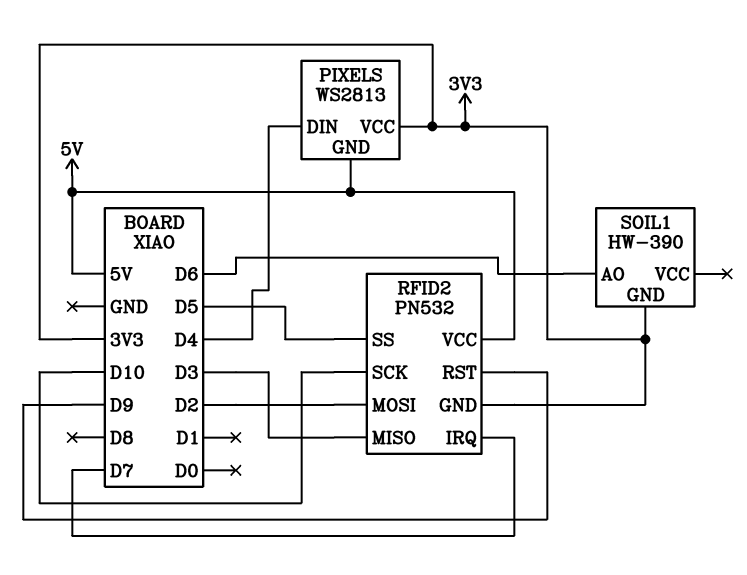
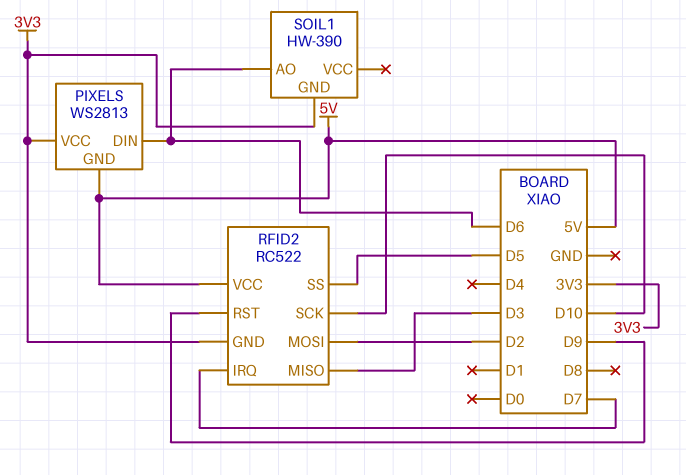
PIXELS pin DIN: D4 -> D6
RFID2: PN532 -> RC522

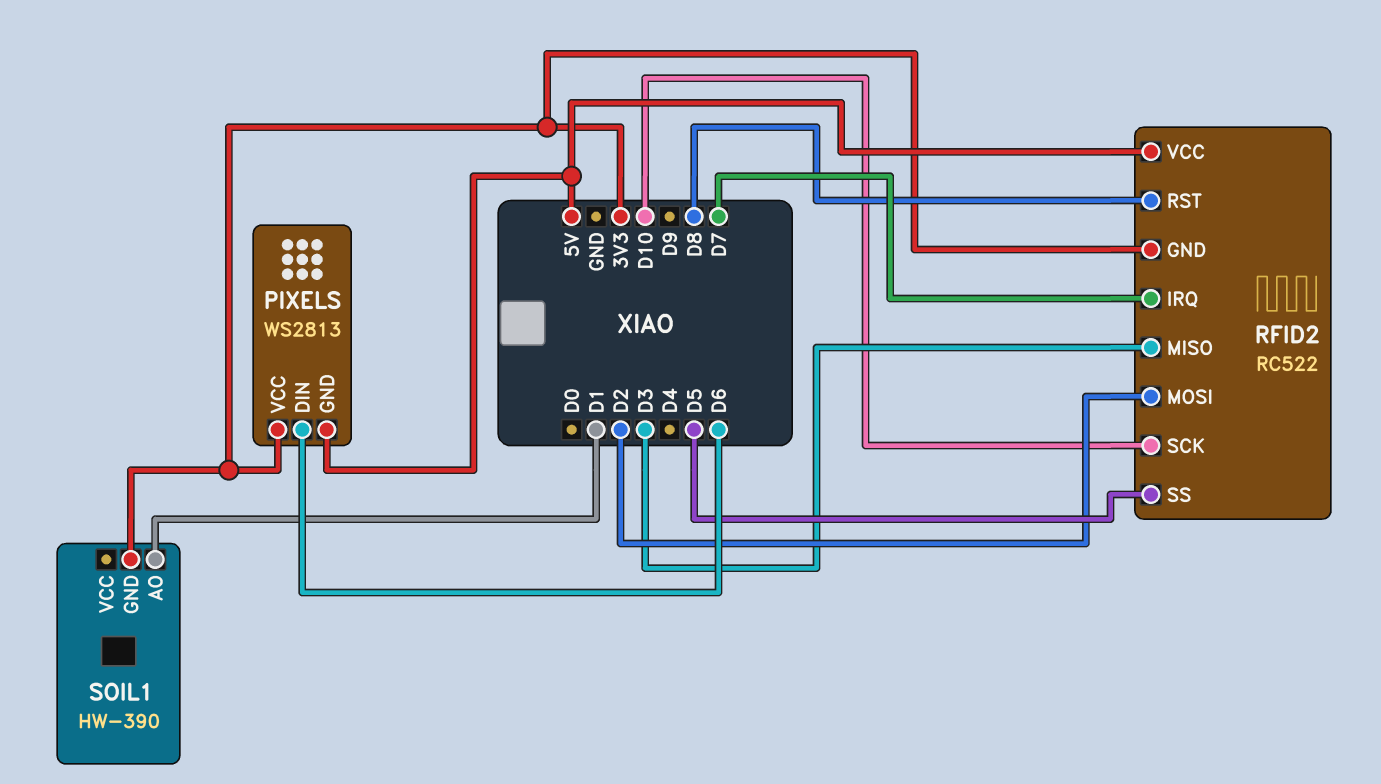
RFID2 pin RST: D9 -> D8
SOIL1 pin AO: D6 -> D1

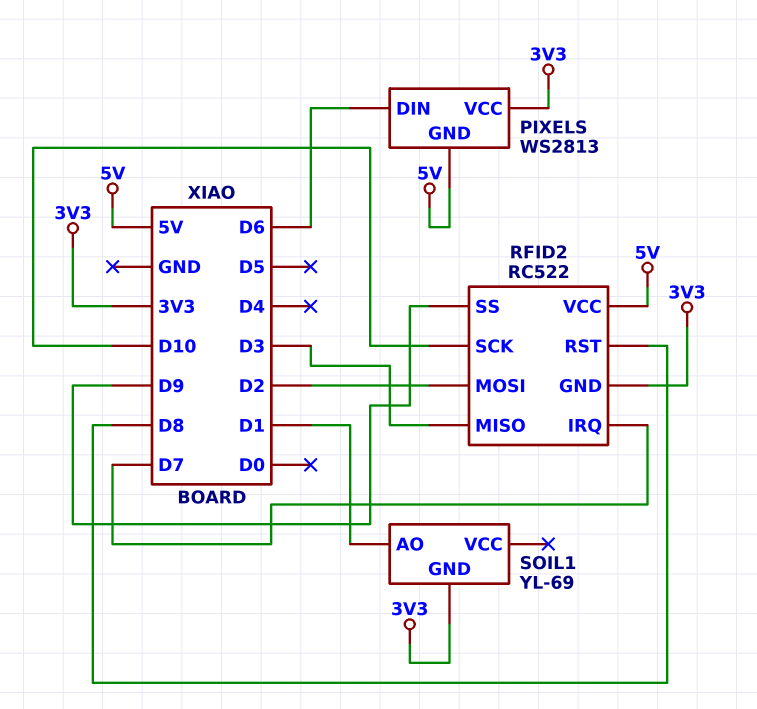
RFID2 pin SS: D5 -> D9
SOIL1: HW-390 -> YL-69

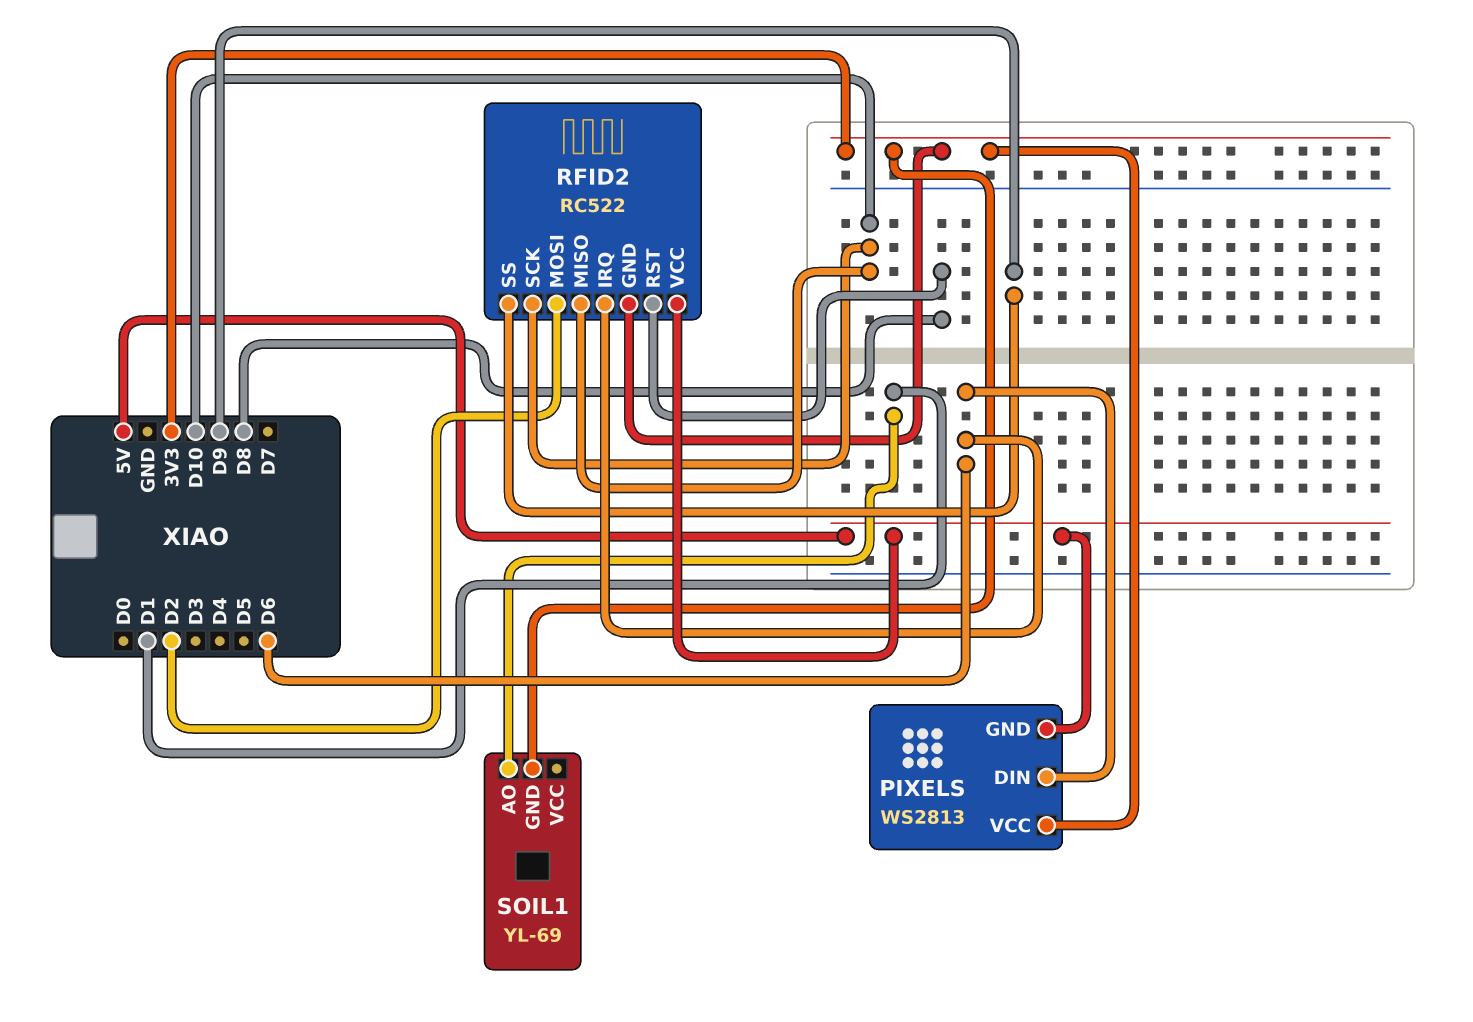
RFID2 pin IRQ: D7 -> D6
RFID2 pin MISO: D3 -> D10

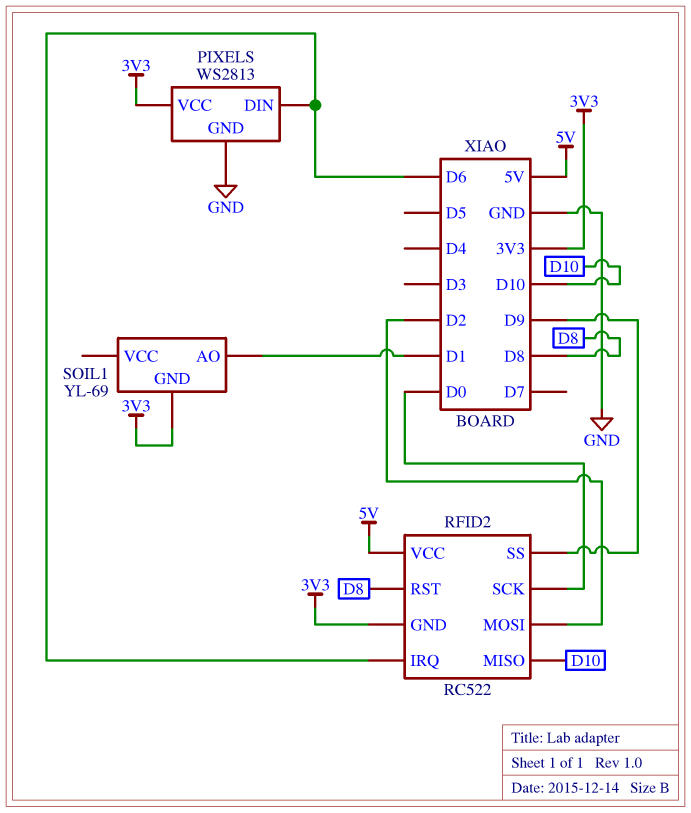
PIXELS pin GND: 5V -> GND
RFID2 pin SCK: D10 -> D0

